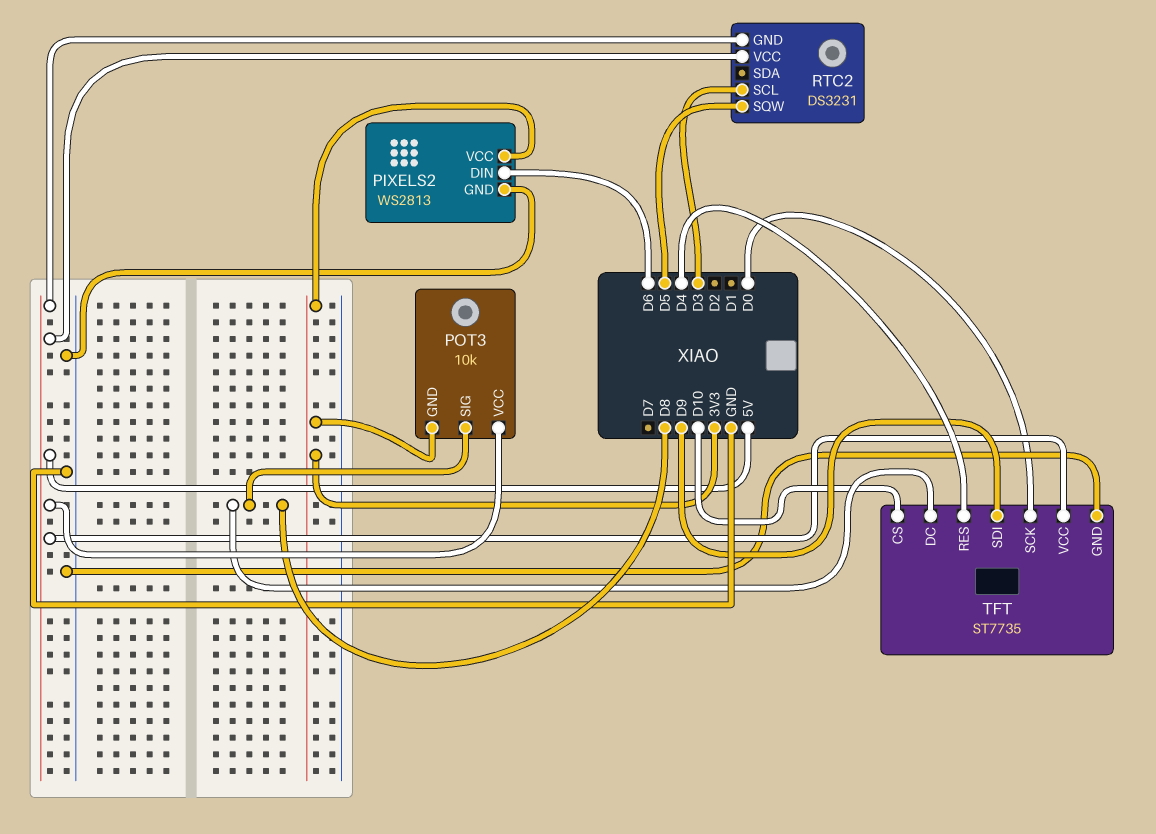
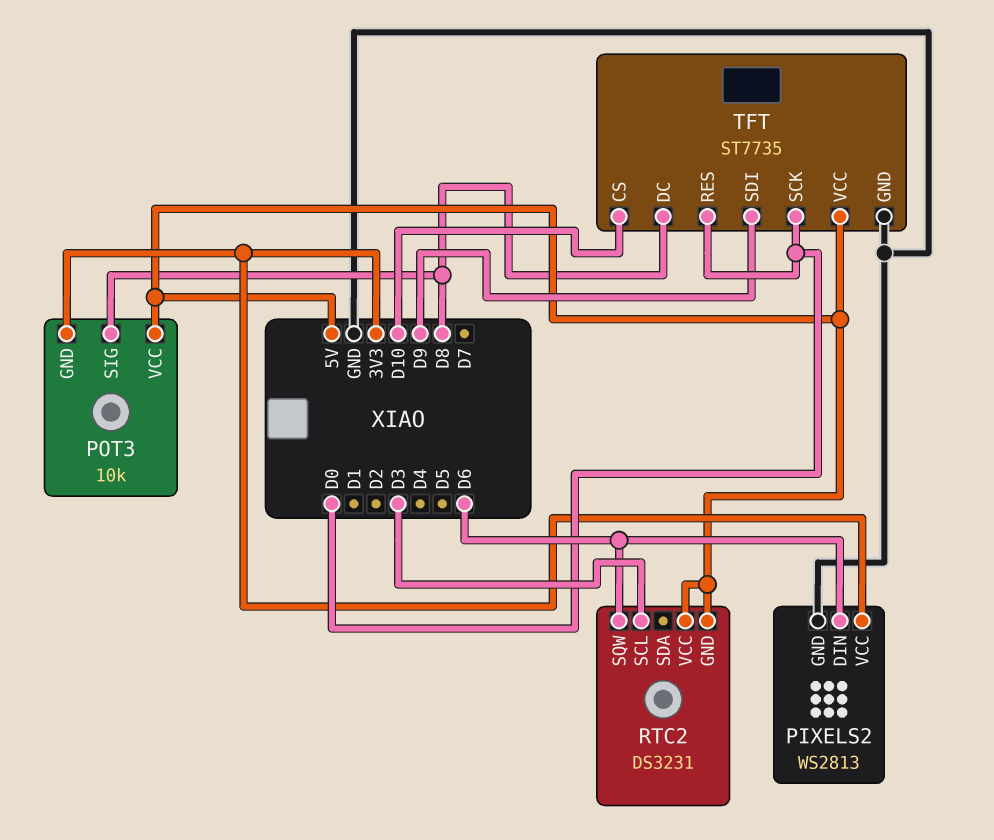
RTC2 pin SQW: D5 -> D6
TFT pin RES: D4 -> D0

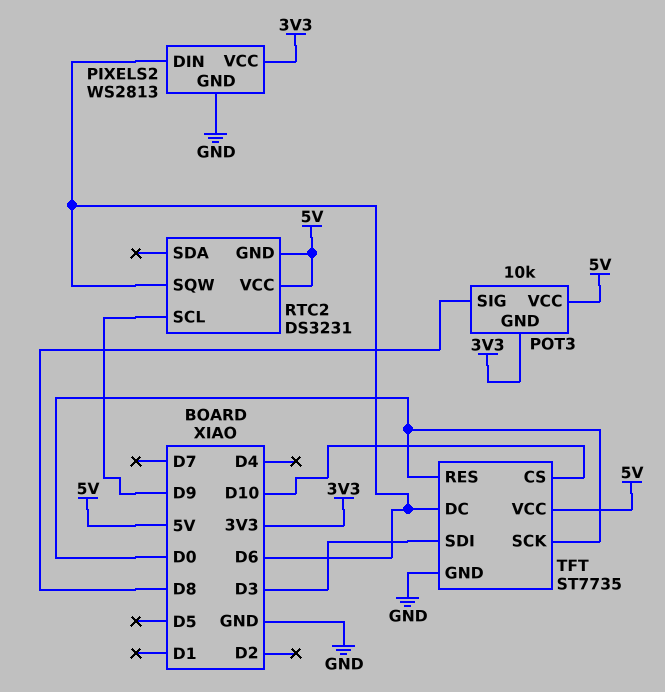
RTC2 pin SCL: D3 -> D9
TFT pin DC: D8 -> D6
TFT pin SDI: D9 -> D3

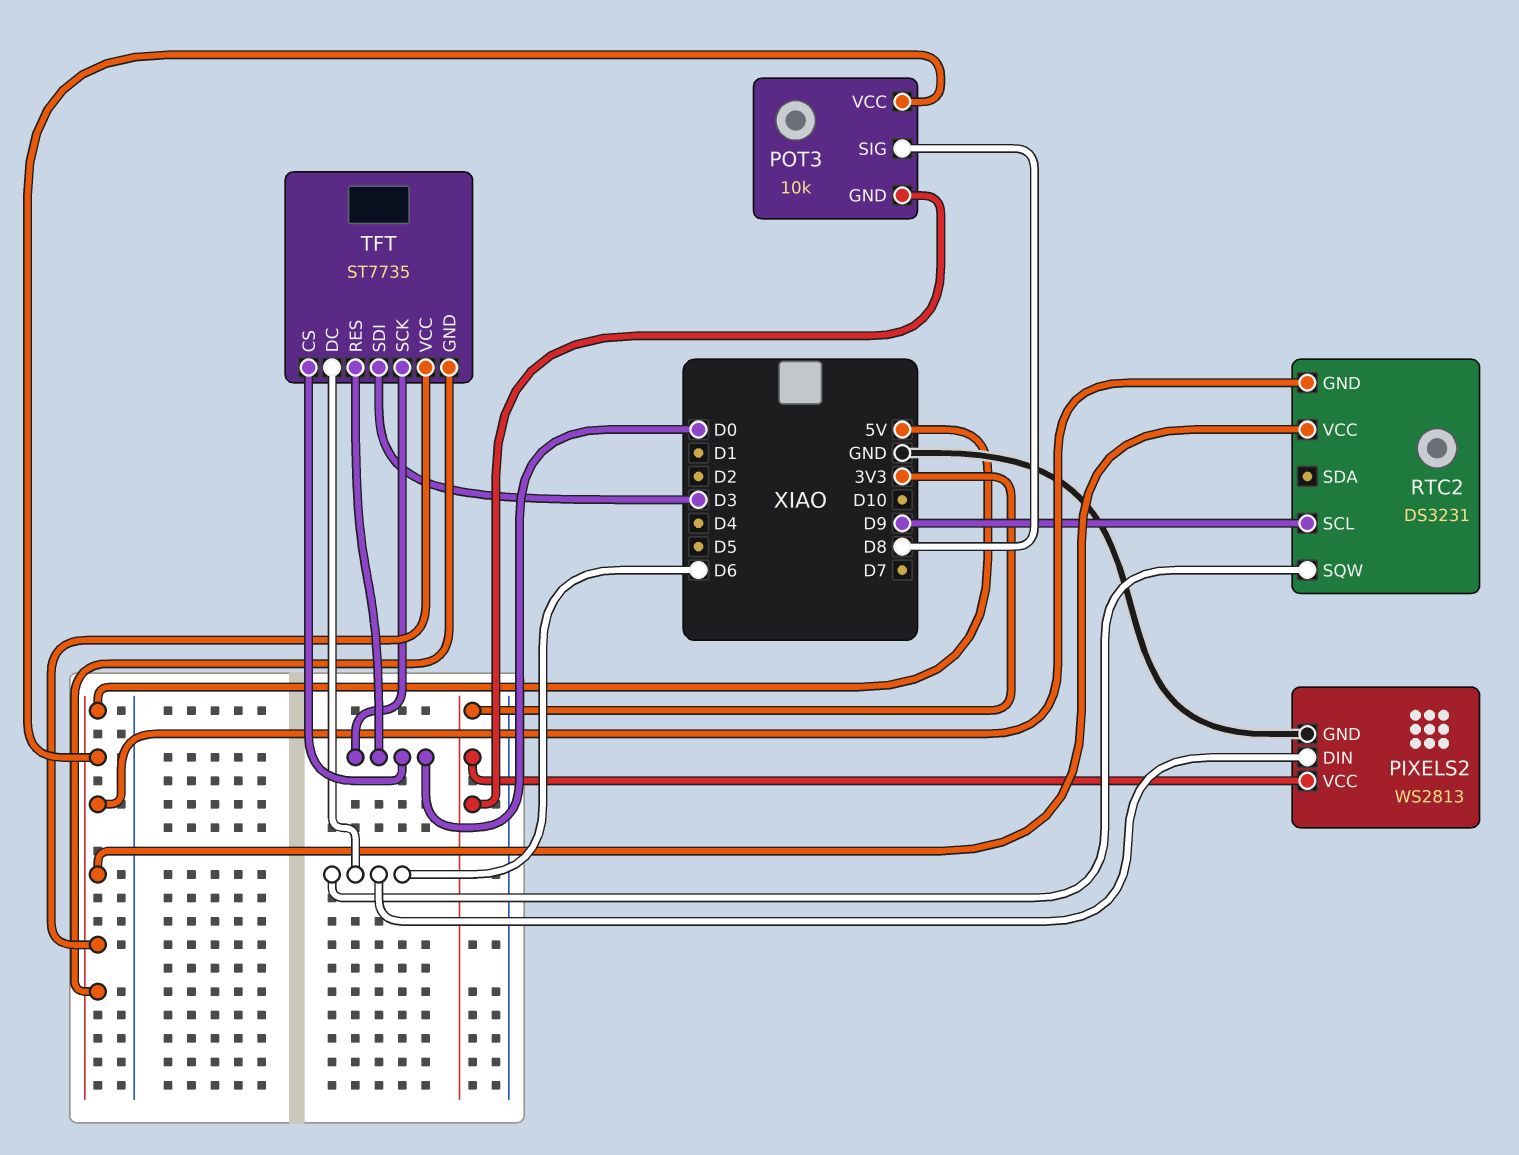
TFT pin CS: D10 -> D0
TFT pin GND: GND -> 5V

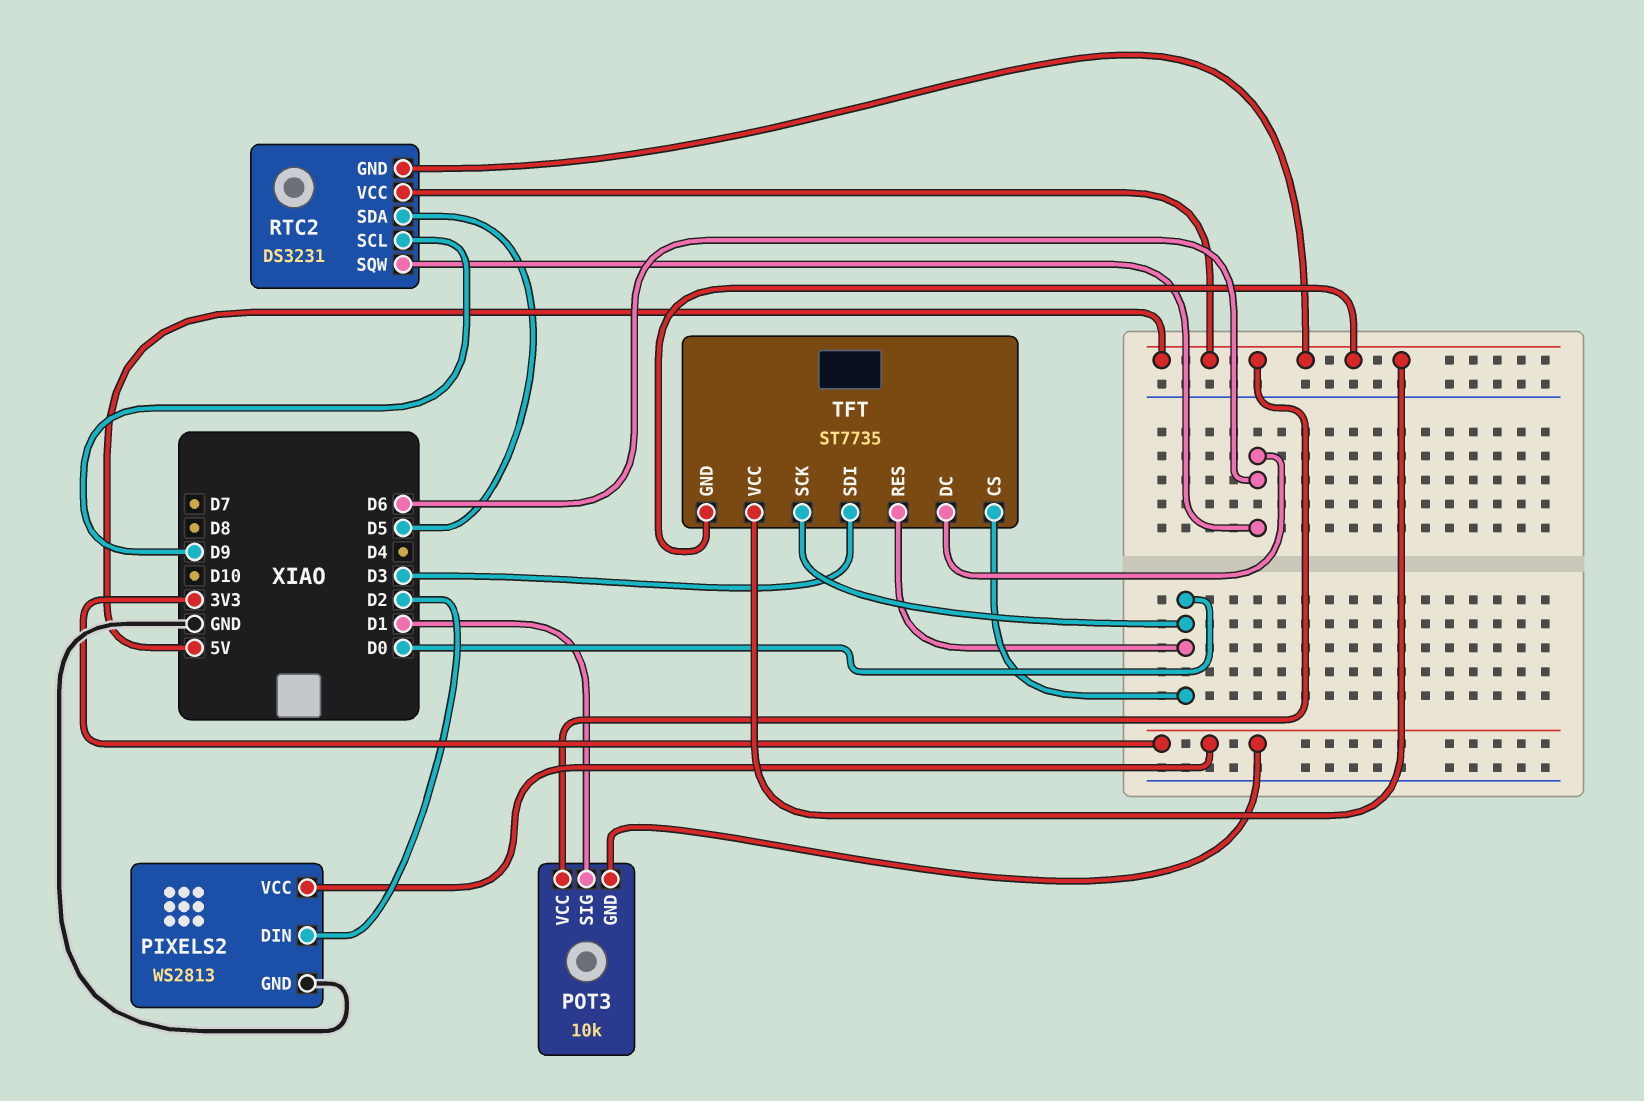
PIXELS2 pin DIN: D6 -> D2
POT3 pin SIG: D8 -> D1
RTC2 pin SDA: none -> D5

